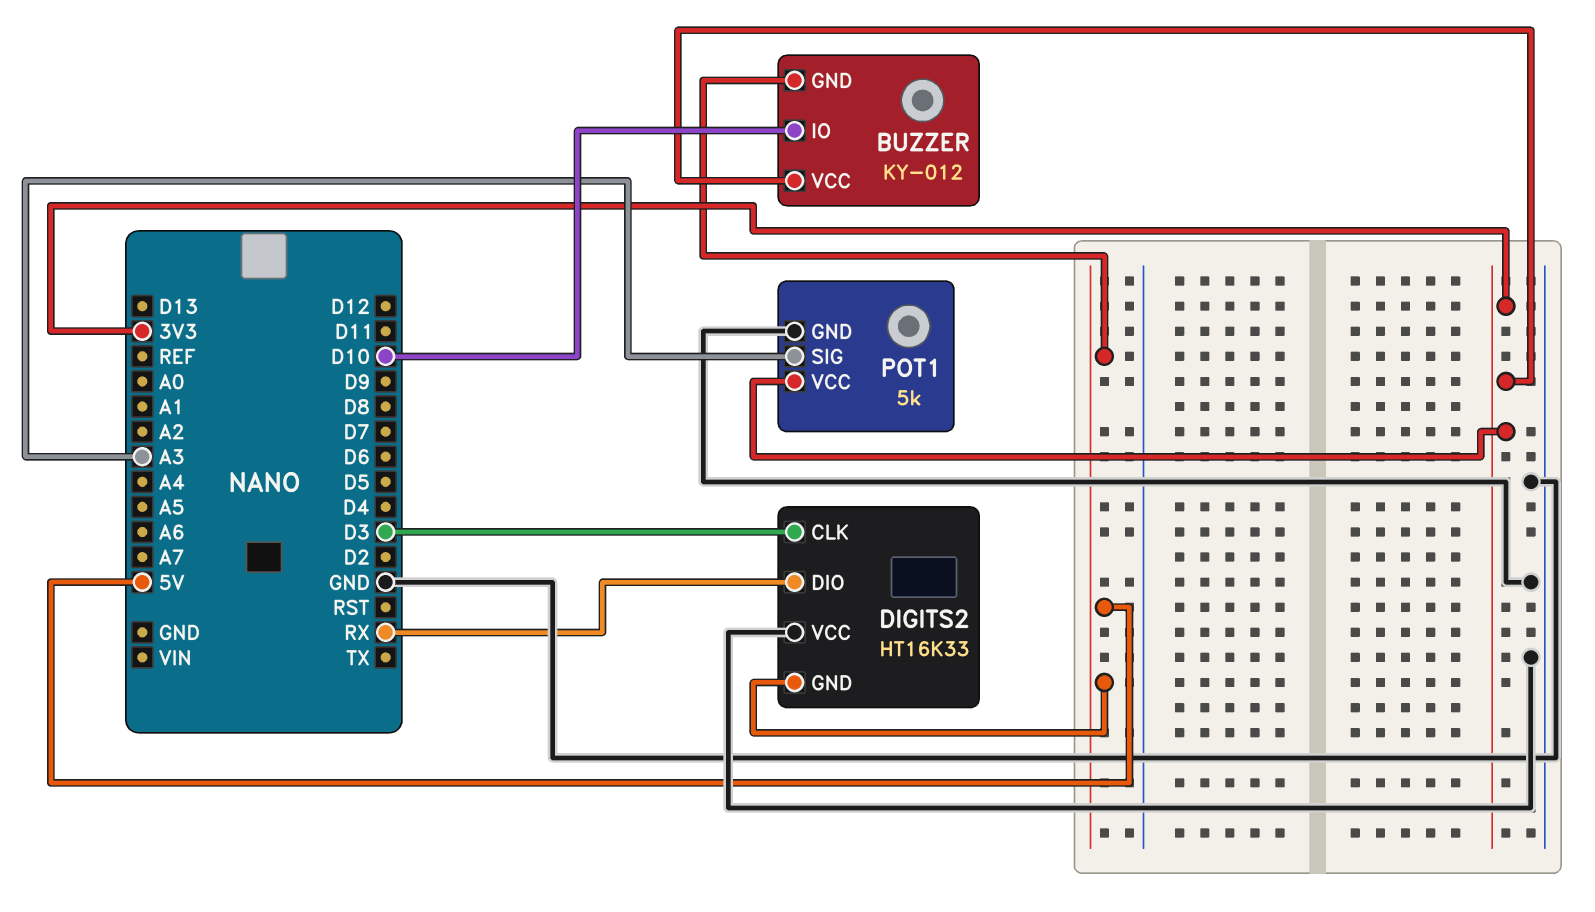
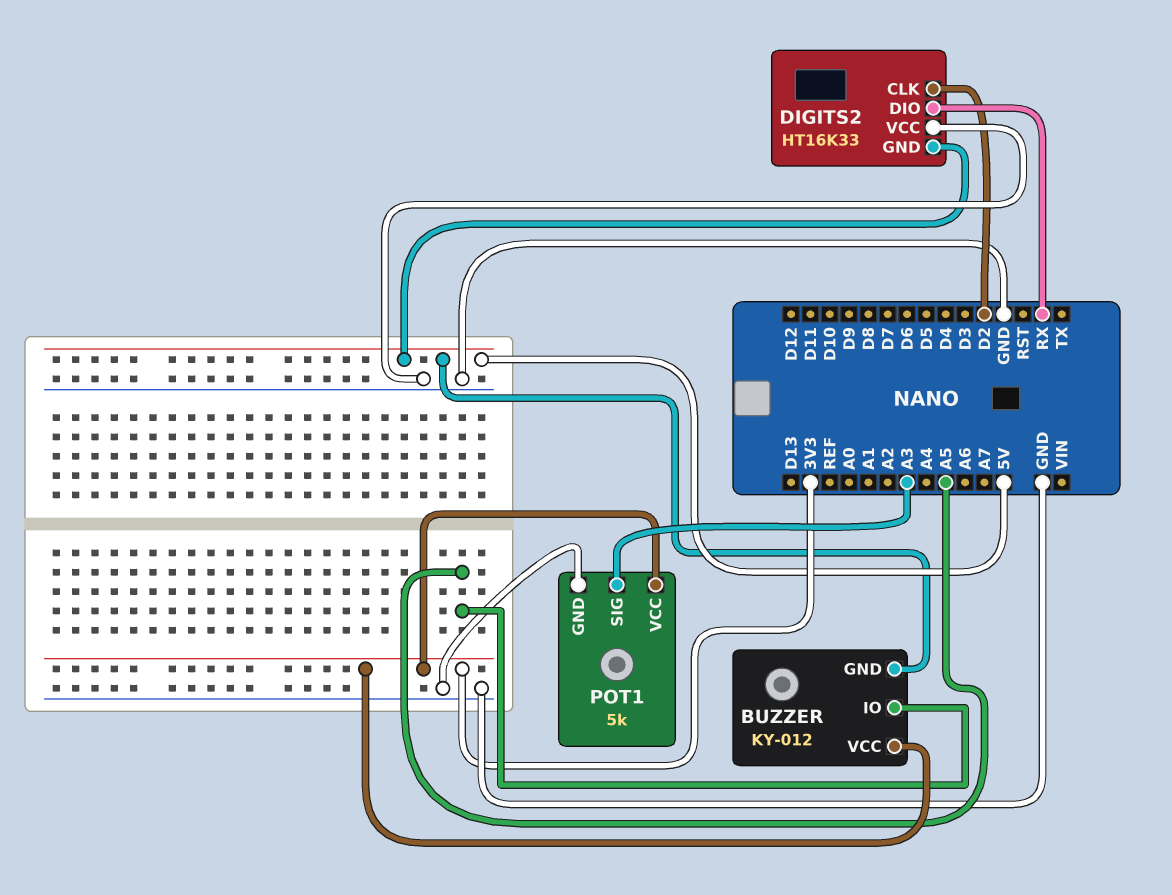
BUZZER pin IO: D10 -> A5
DIGITS2 pin CLK: D3 -> D2

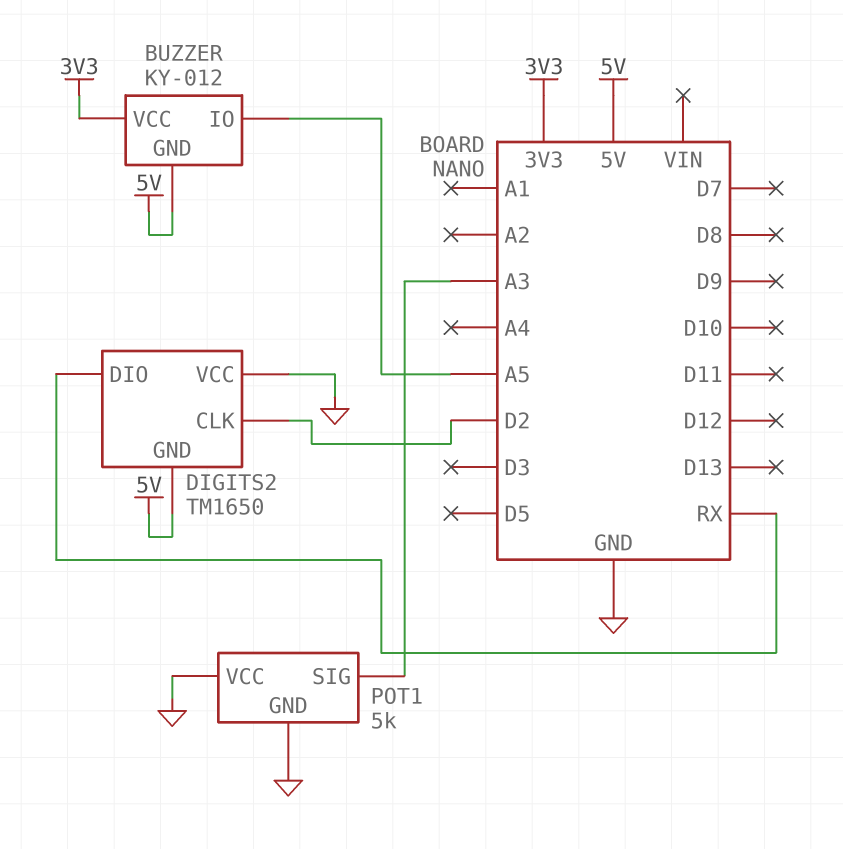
DIGITS2: HT16K33 -> TM1650
POT1 pin VCC: 3V3 -> GND

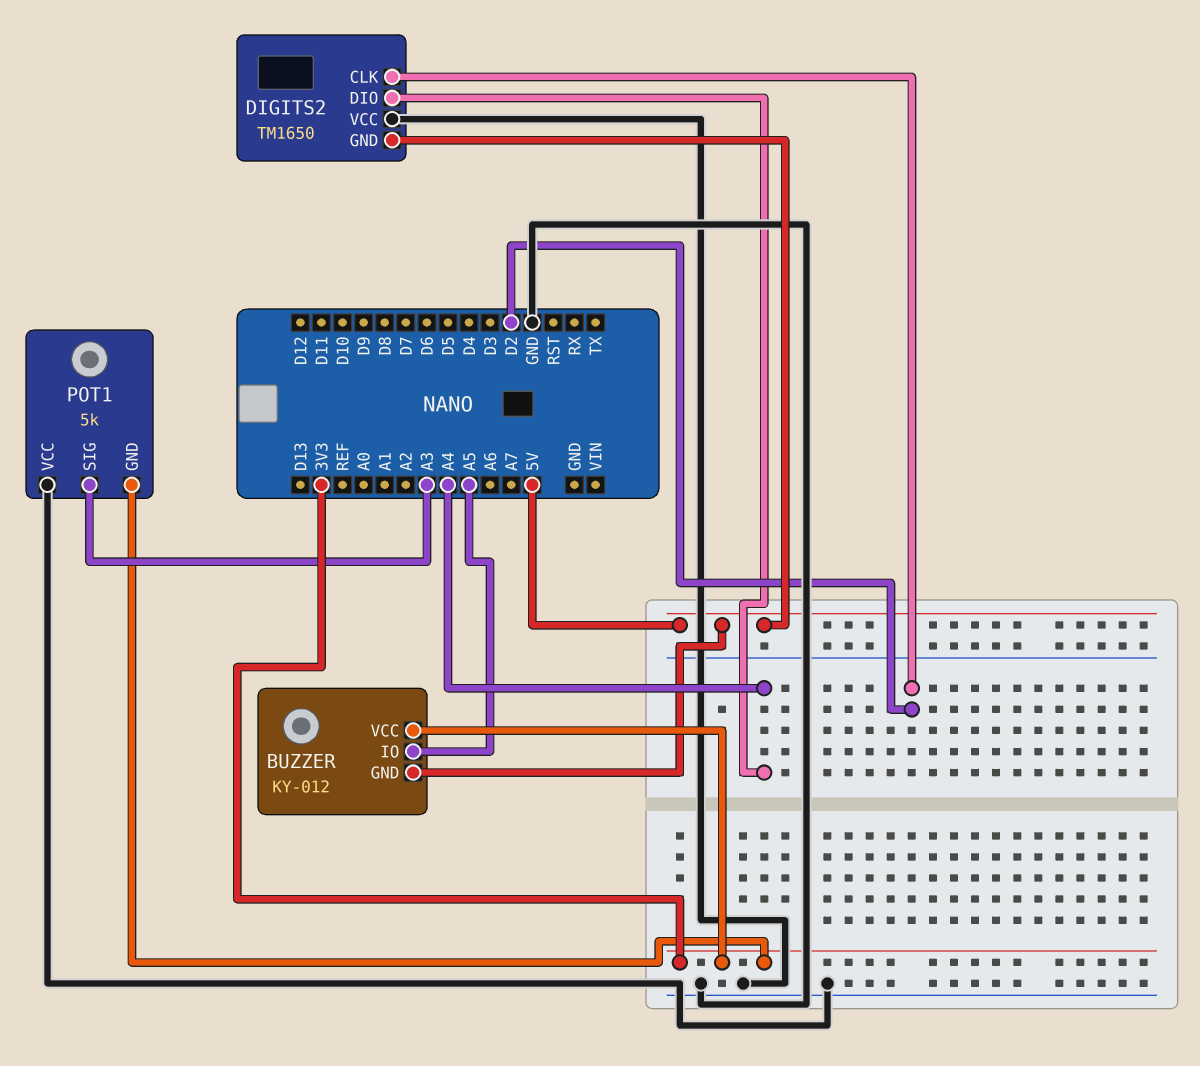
DIGITS2 pin DIO: RX -> A4
POT1 pin GND: GND -> 3V3

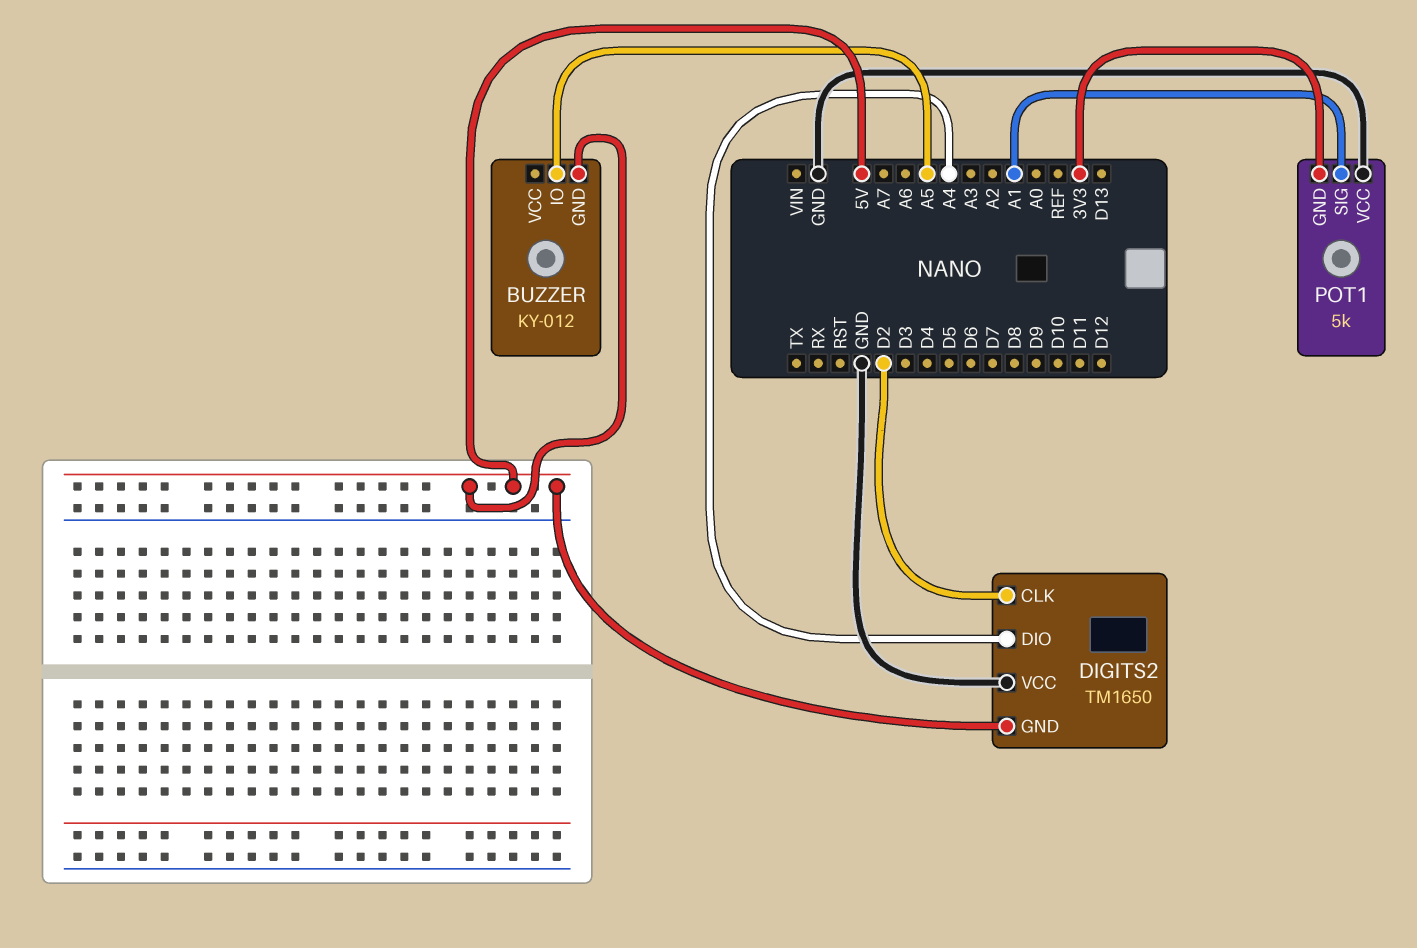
BUZZER pin VCC: 3V3 -> none
POT1 pin SIG: A3 -> A1

